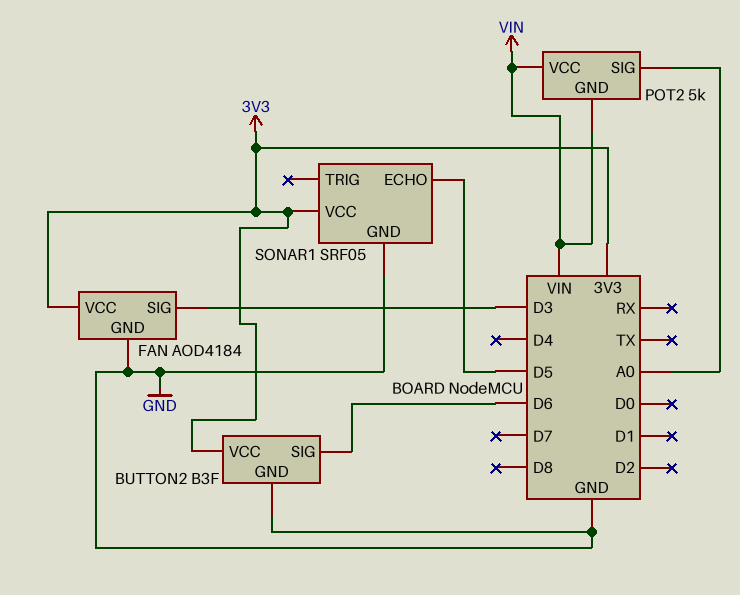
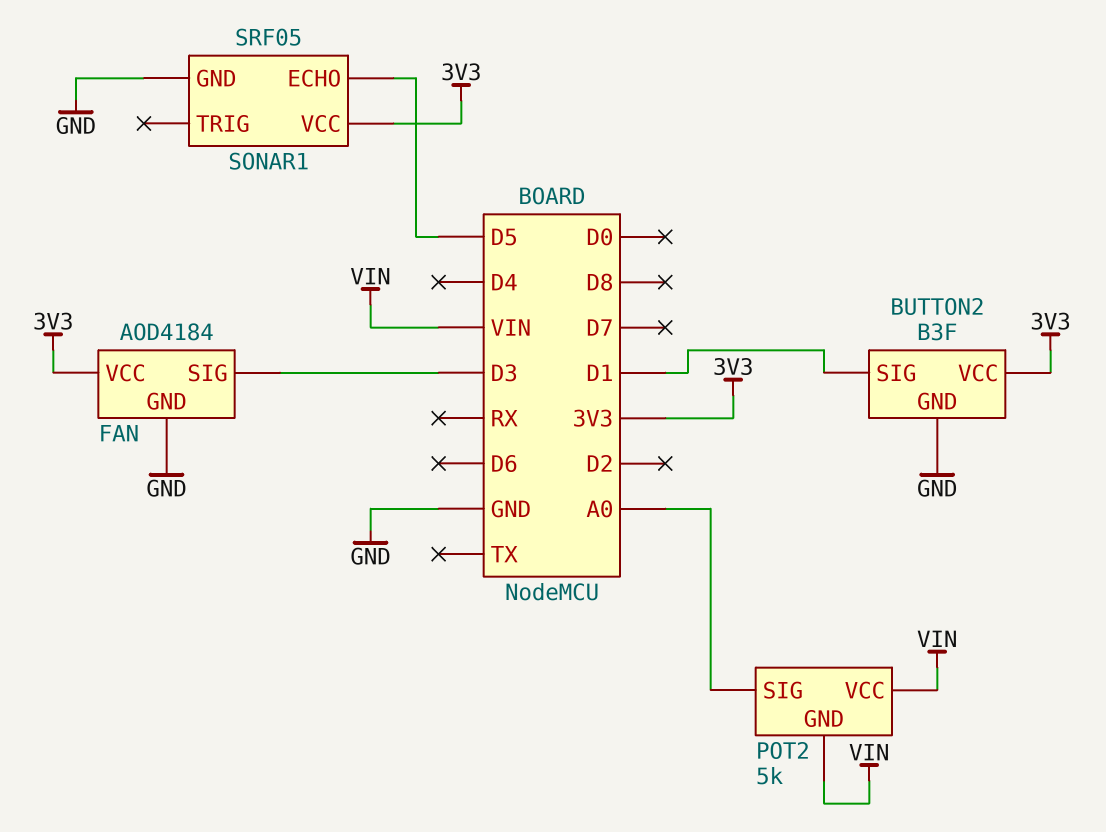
BUTTON2 pin SIG: D6 -> D1

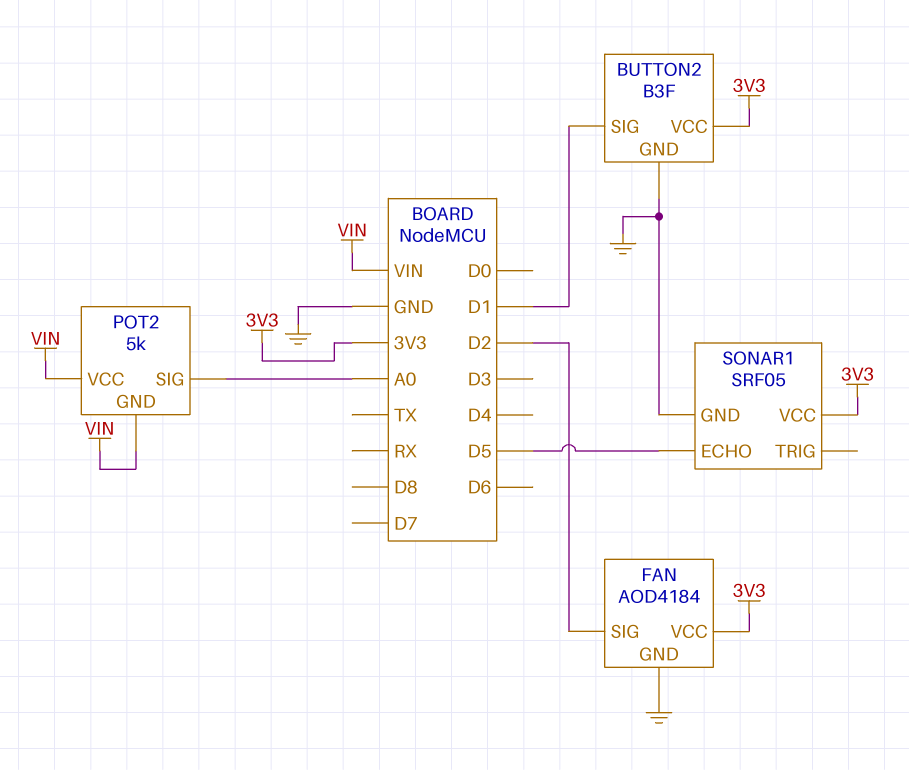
FAN pin SIG: D3 -> D2

